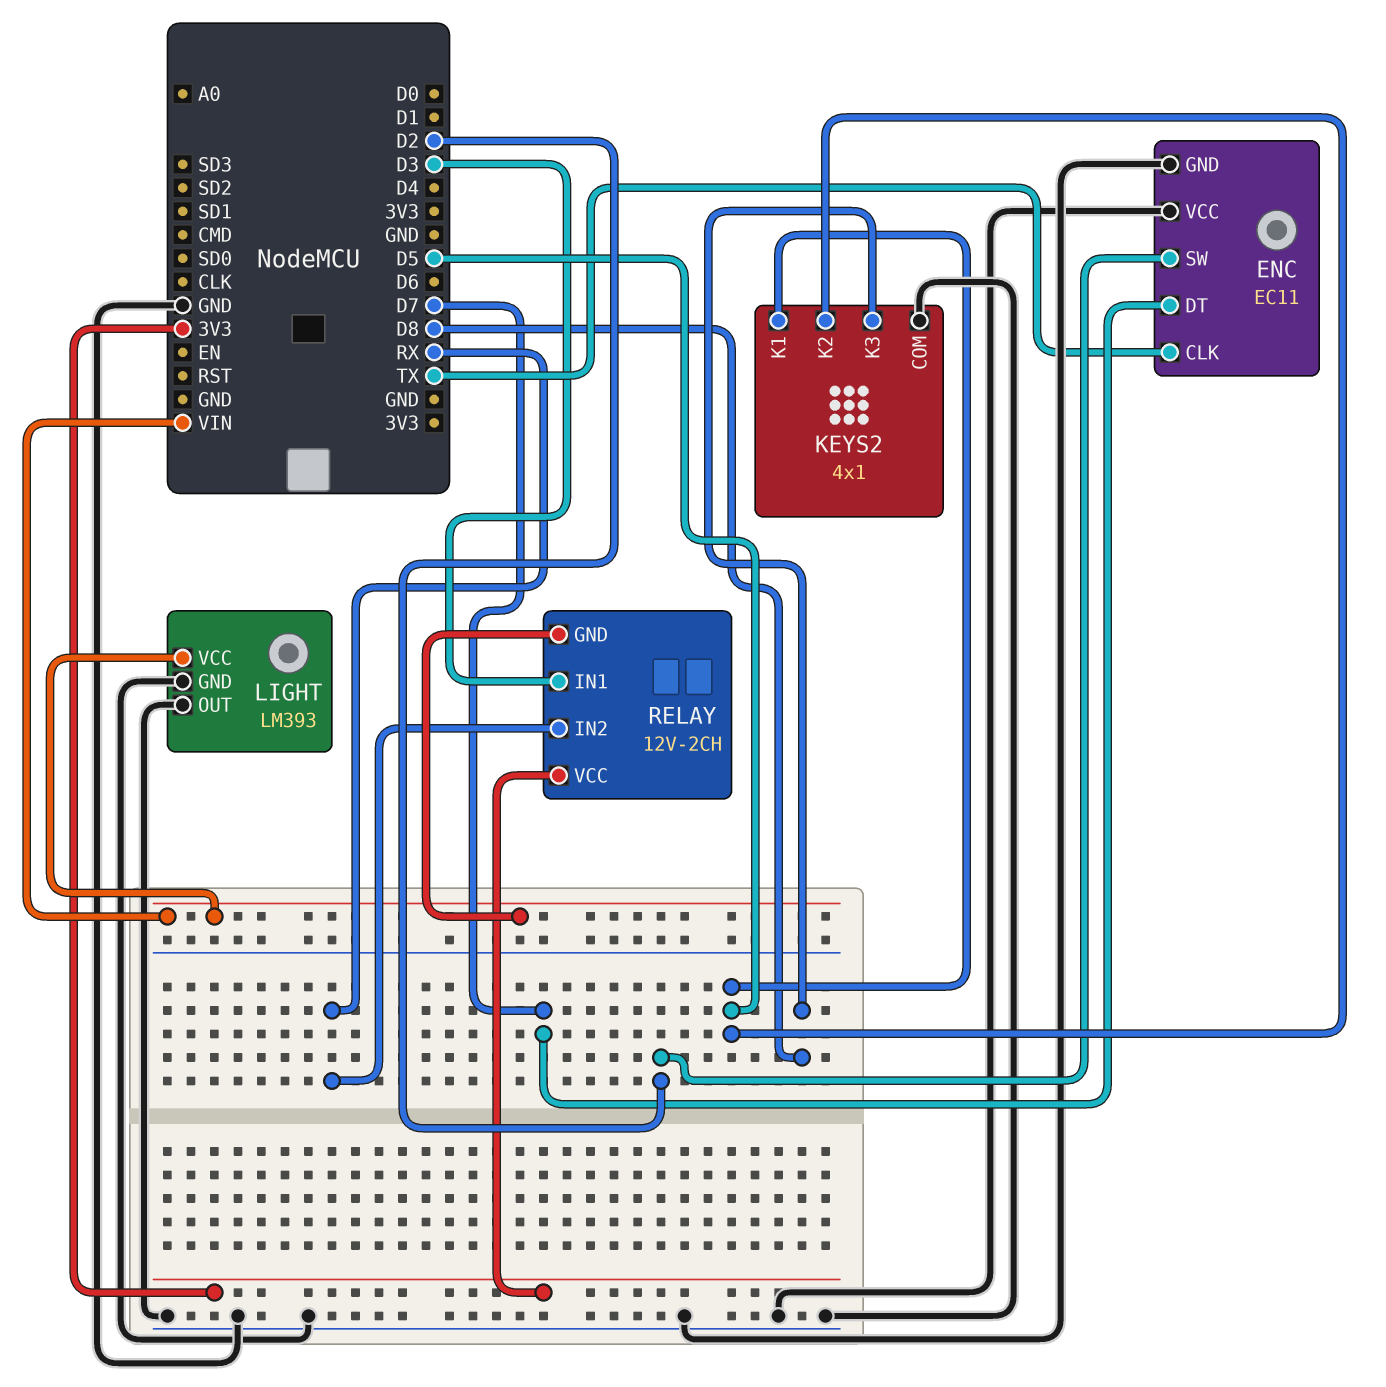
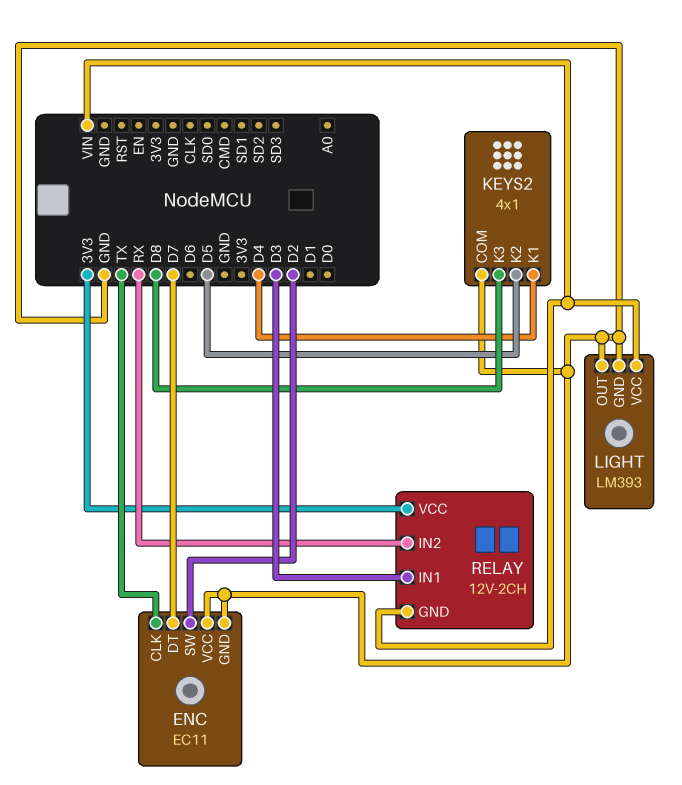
KEYS2 pin K1: D5 -> D4

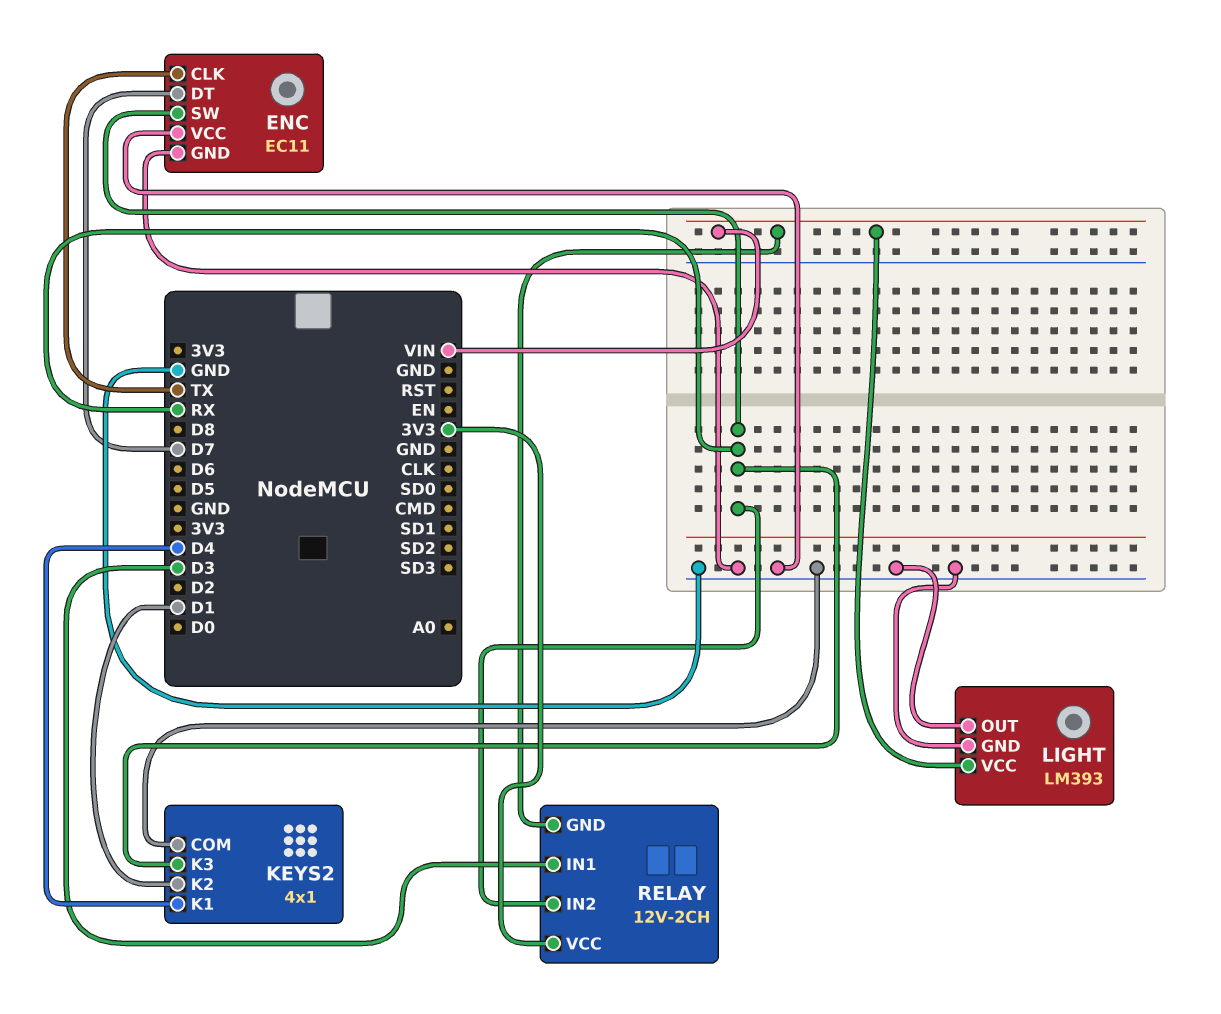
ENC pin SW: D2 -> RX
KEYS2 pin K2: D5 -> D1
KEYS2 pin K3: D8 -> RX

